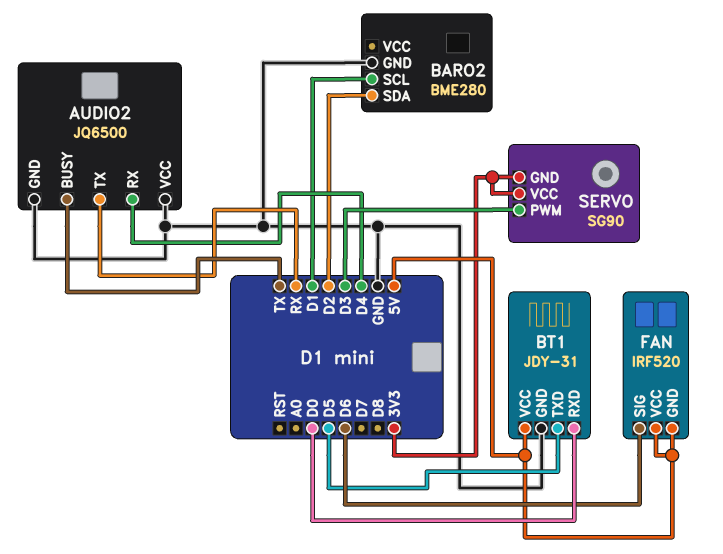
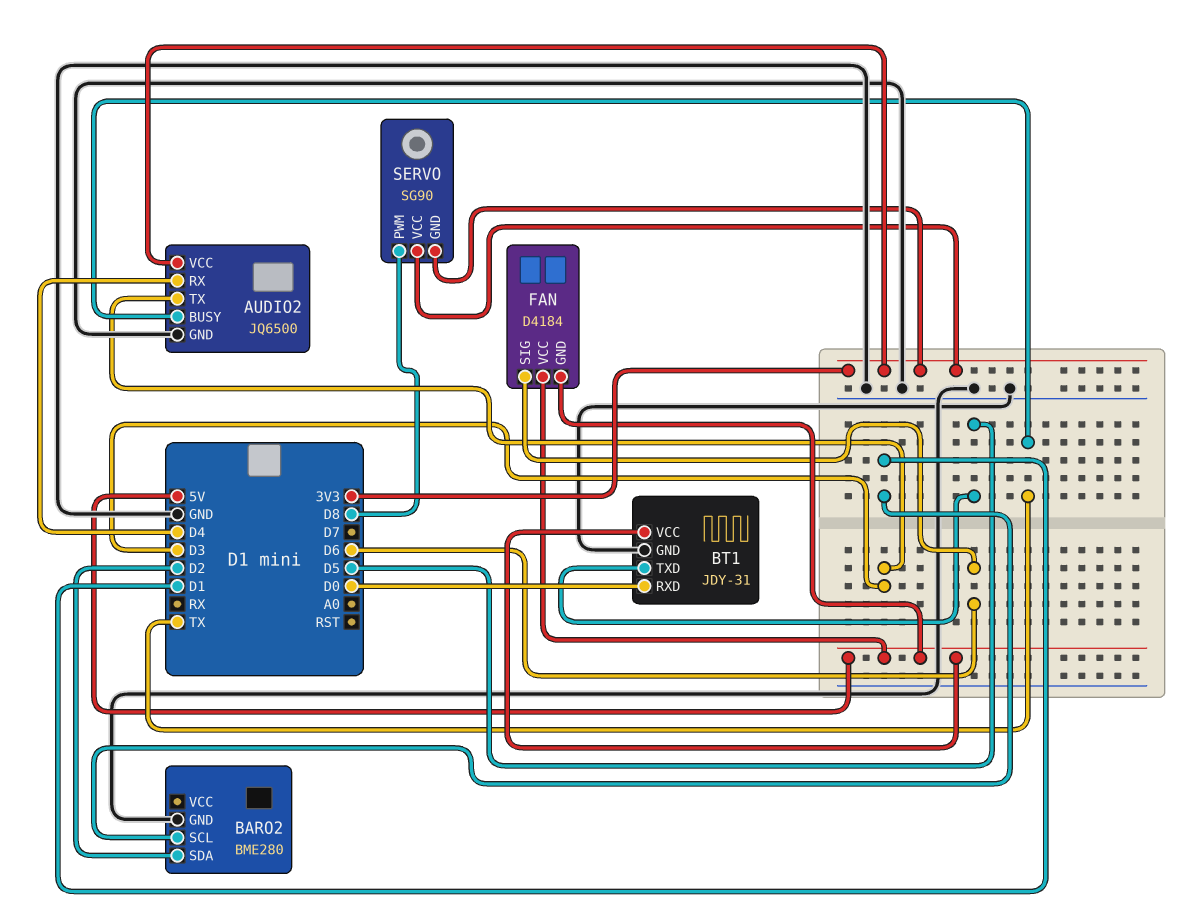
AUDIO2 pin TX: RX -> D3
AUDIO2 pin VCC: GND -> 3V3
FAN: IRF520 -> D4184
SERVO pin PWM: D3 -> D8

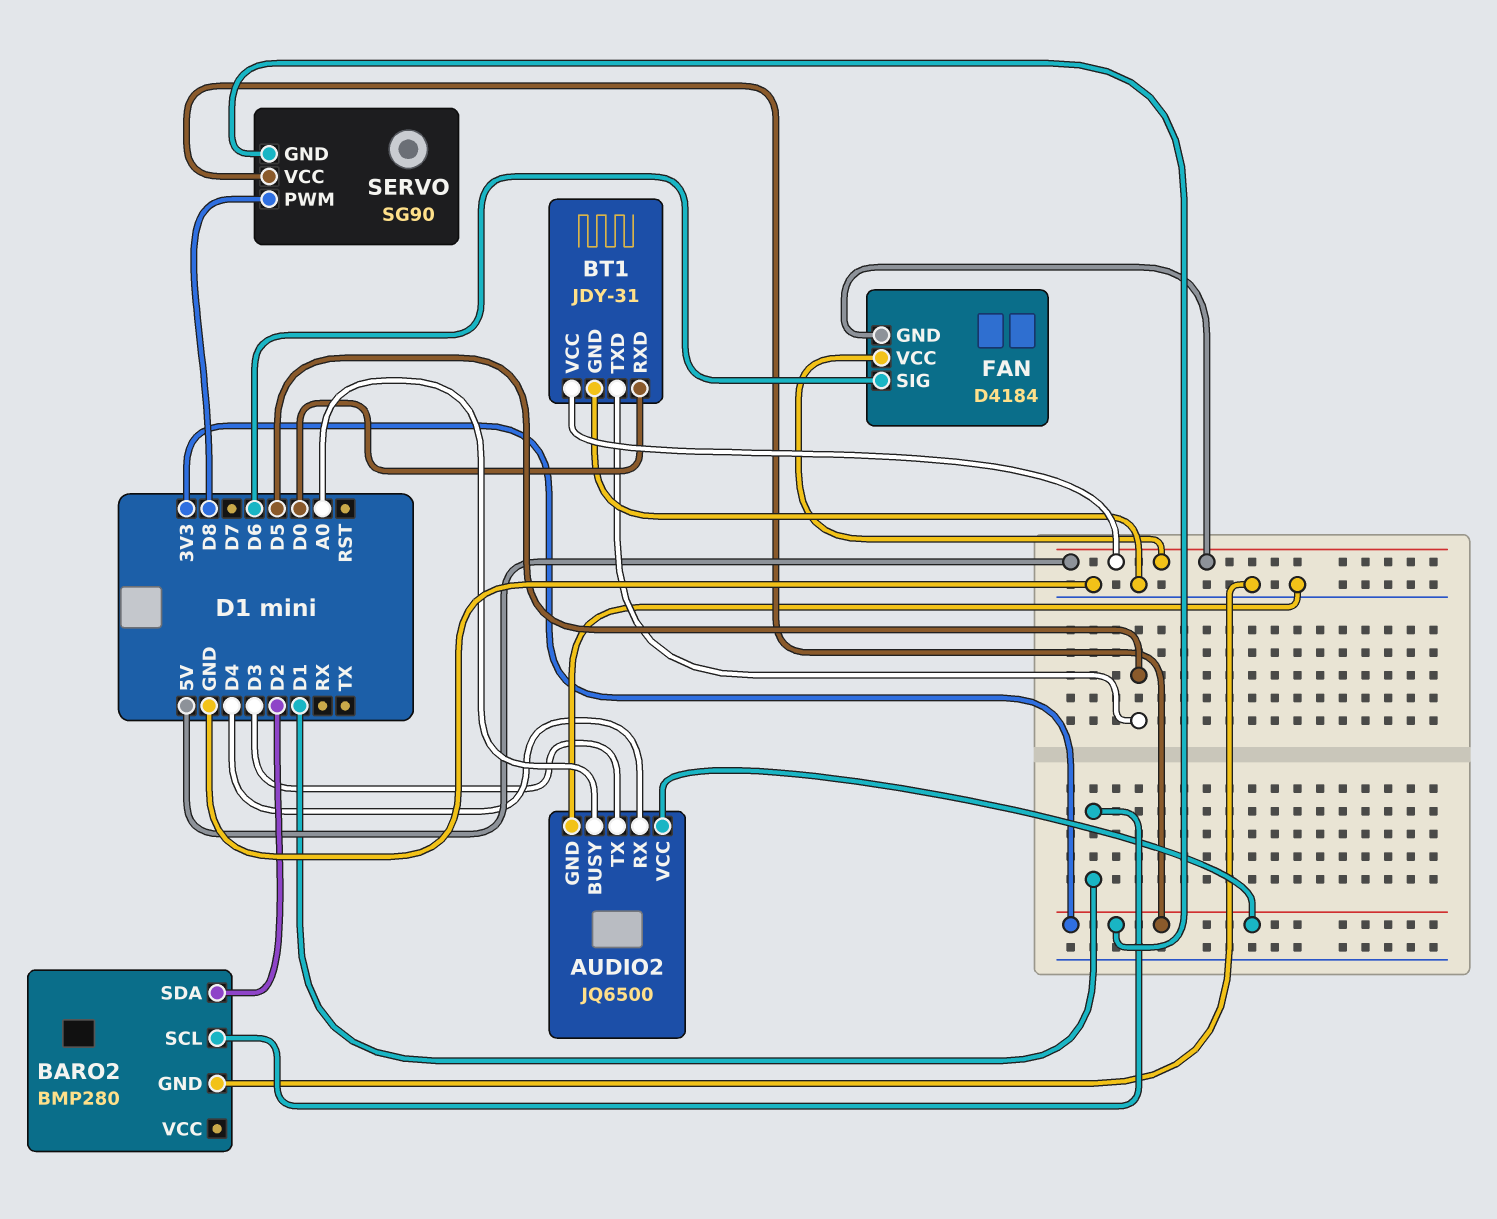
AUDIO2 pin BUSY: TX -> A0
BARO2: BME280 -> BMP280

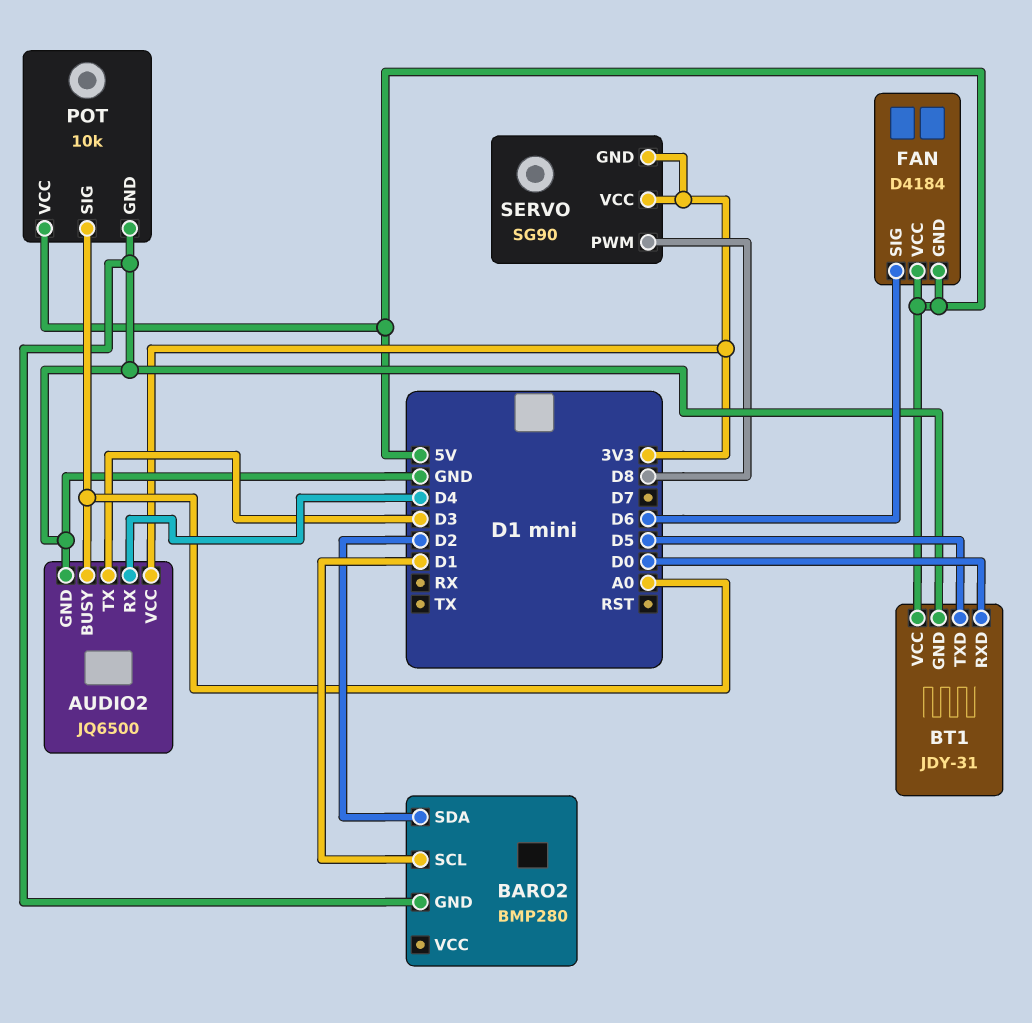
POT: none -> 10k
POT pin GND: none -> GND
POT pin SIG: none -> A0
POT pin VCC: none -> 5V

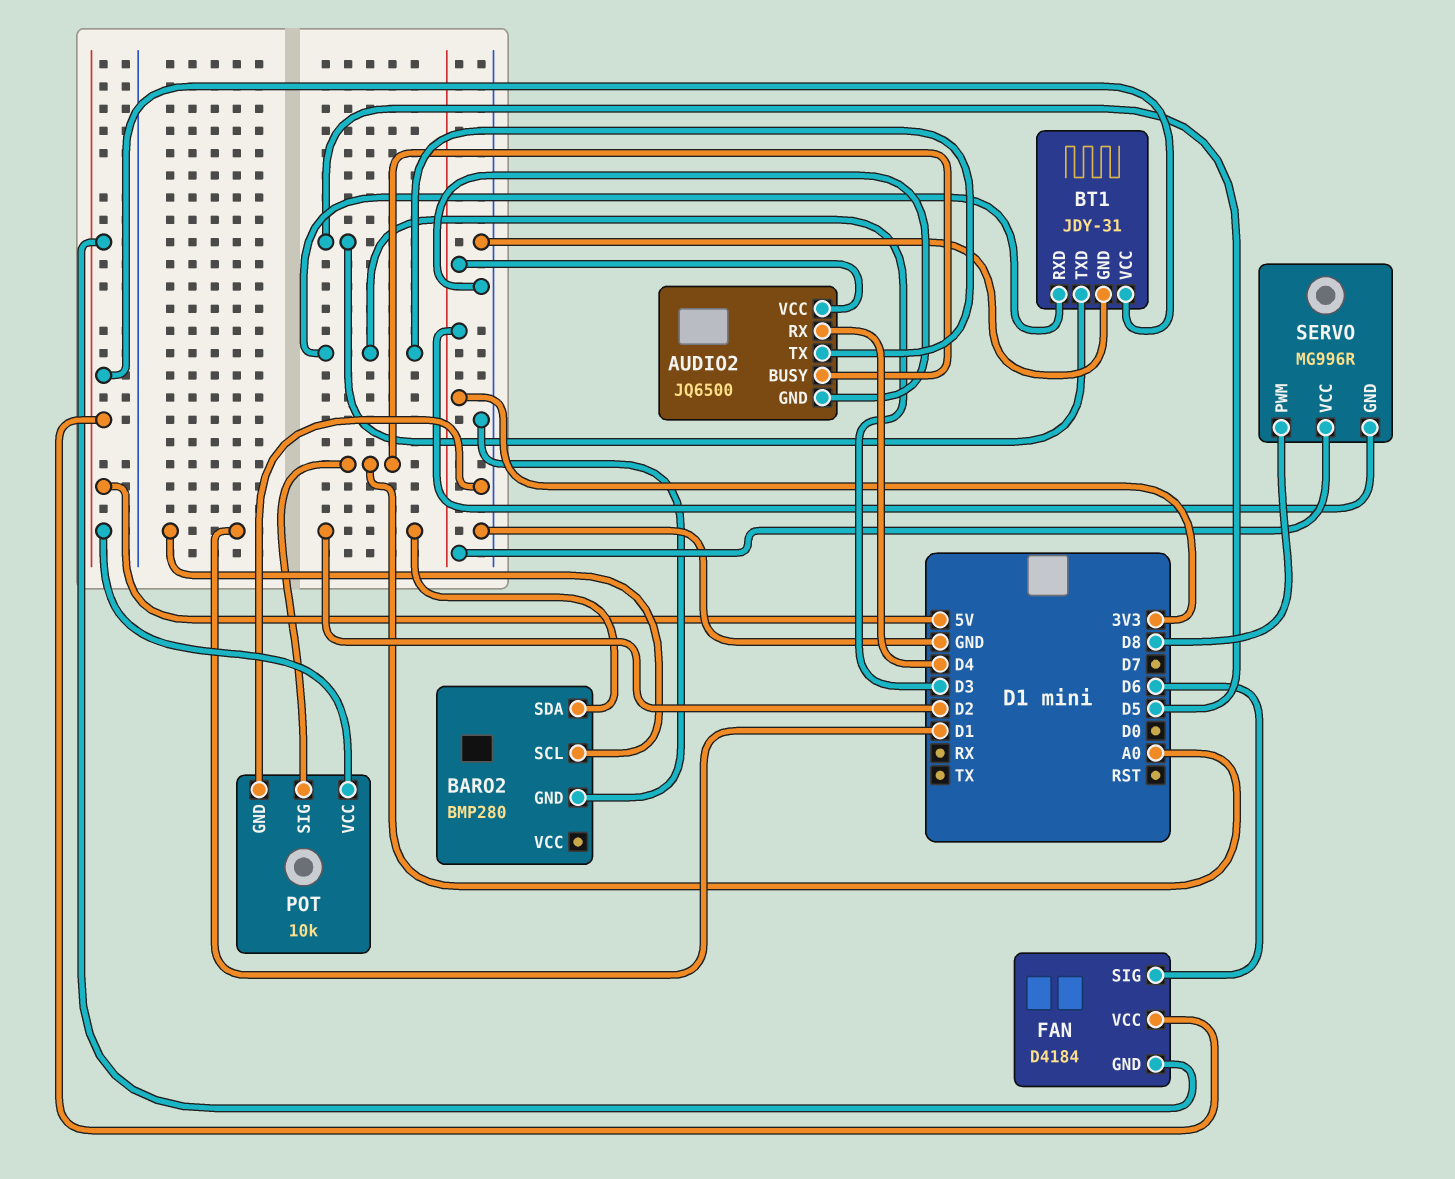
BT1 pin RXD: D0 -> D3
SERVO: SG90 -> MG996R

